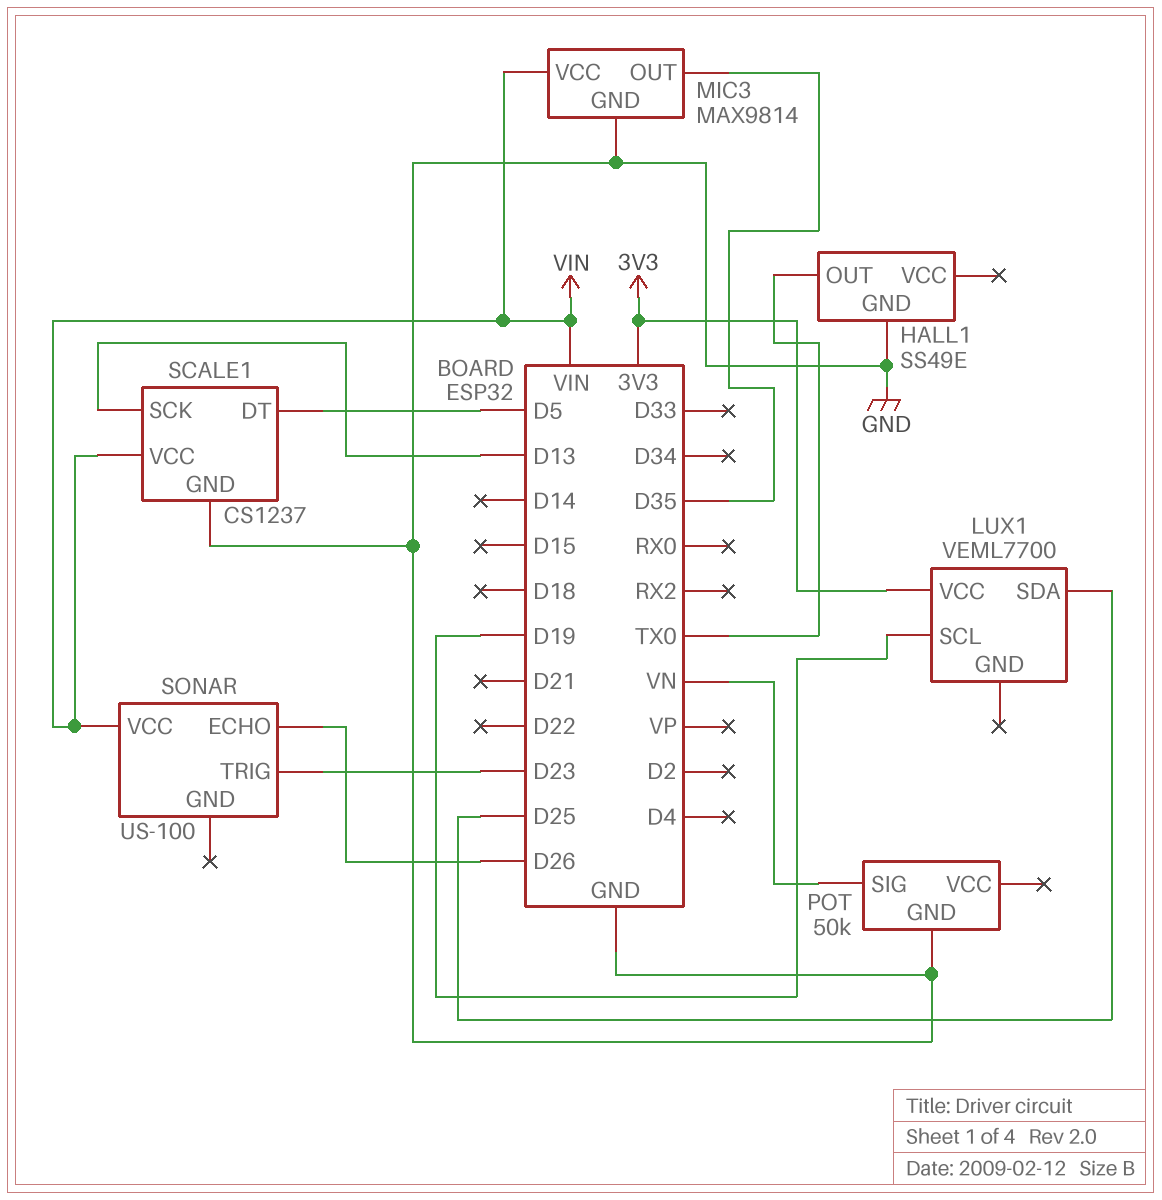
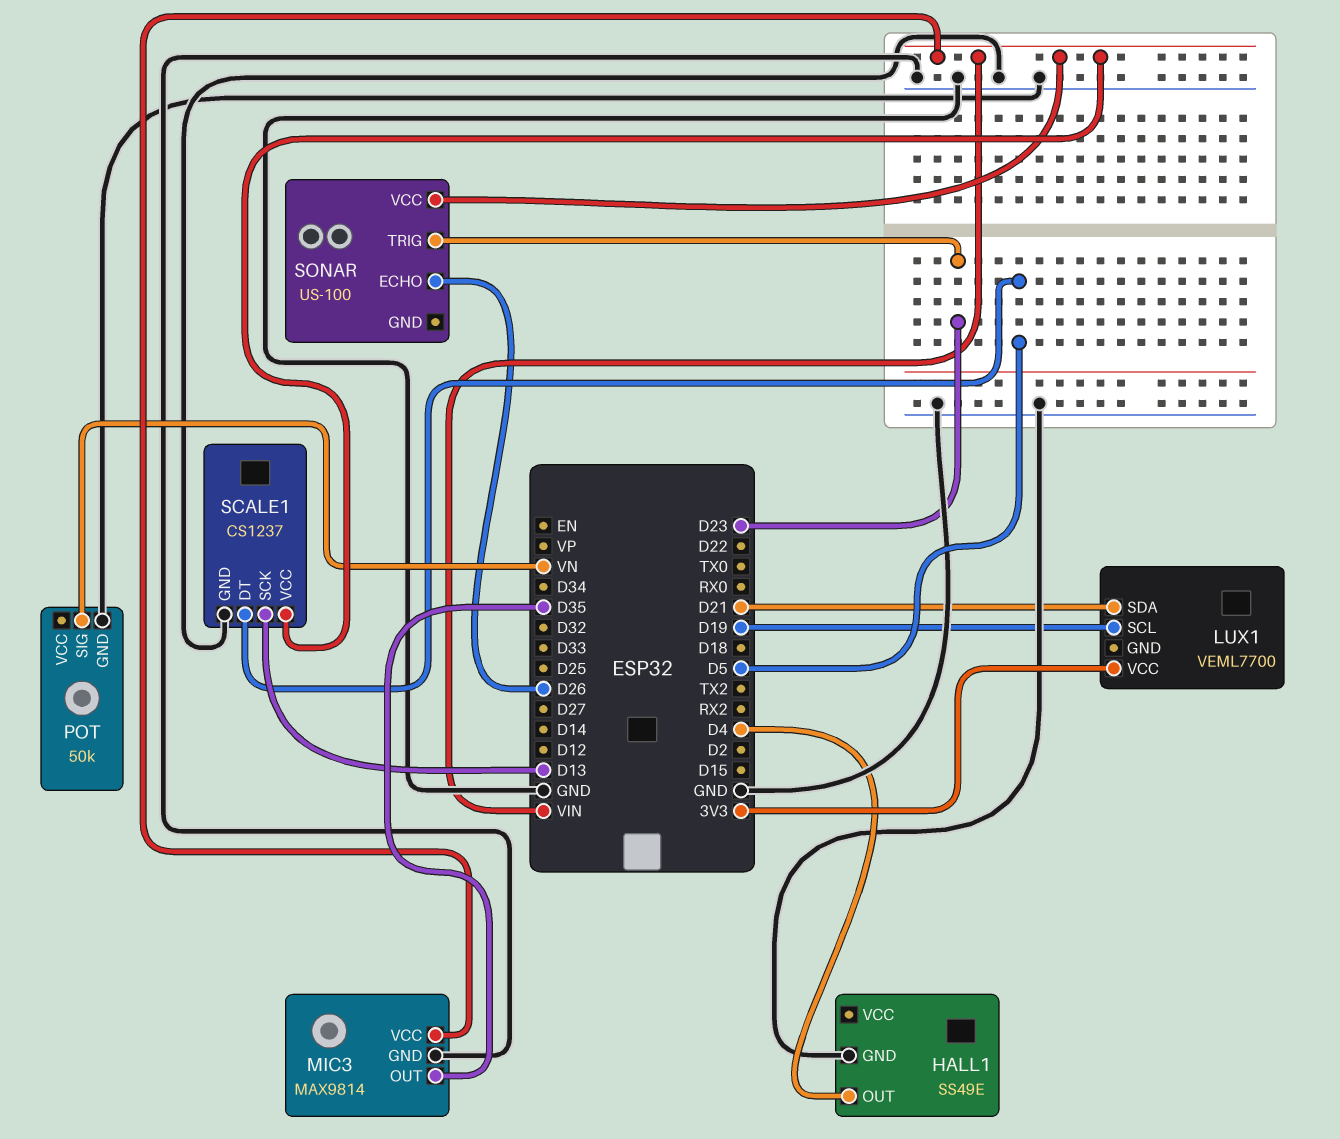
HALL1 pin OUT: TX0 -> D4
LUX1 pin SDA: D25 -> D21

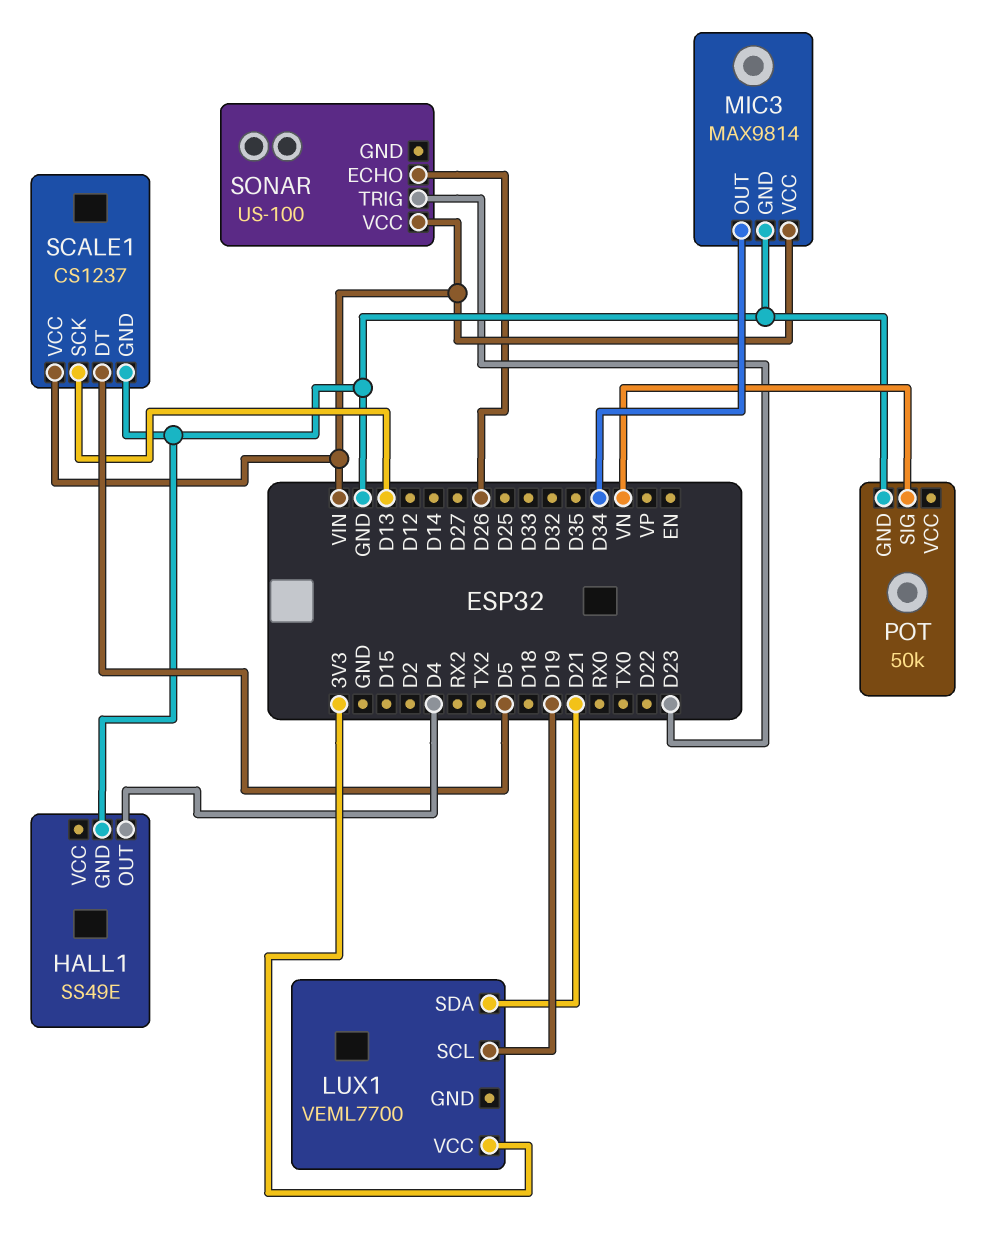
MIC3 pin OUT: D35 -> D34

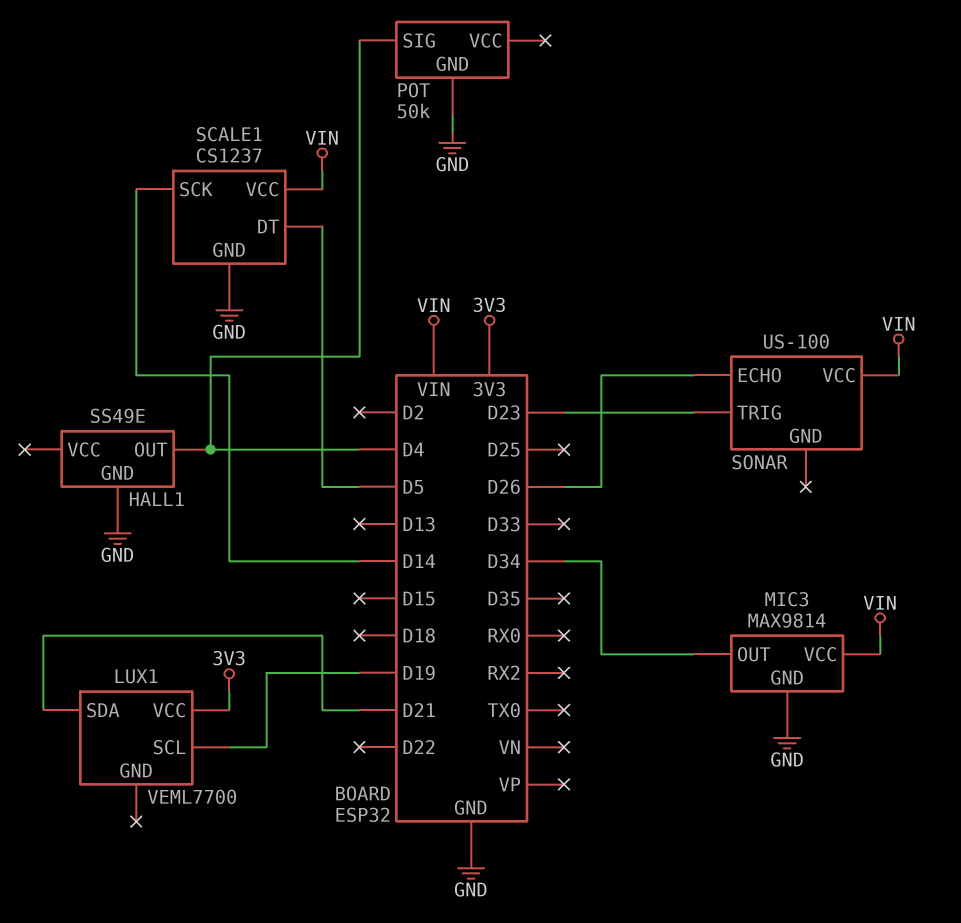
POT pin SIG: VN -> D4
SCALE1 pin SCK: D13 -> D14

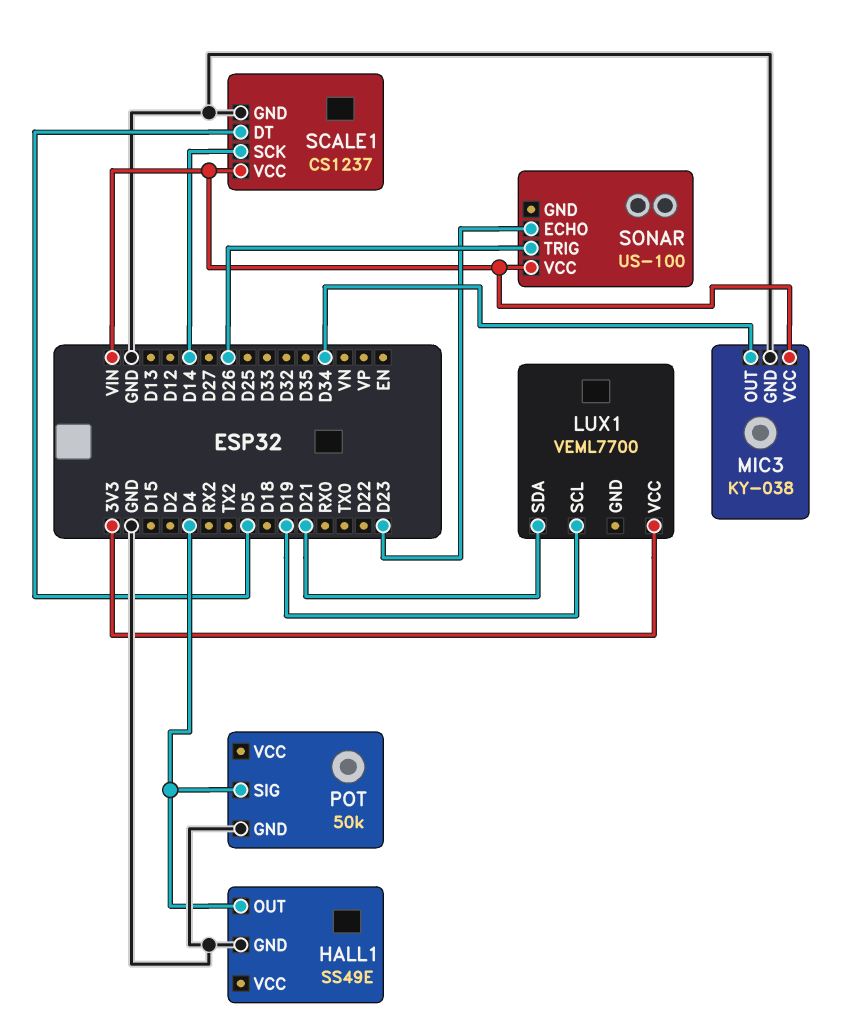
MIC3: MAX9814 -> KY-038
SONAR pin ECHO: D26 -> D23
SONAR pin TRIG: D23 -> D26

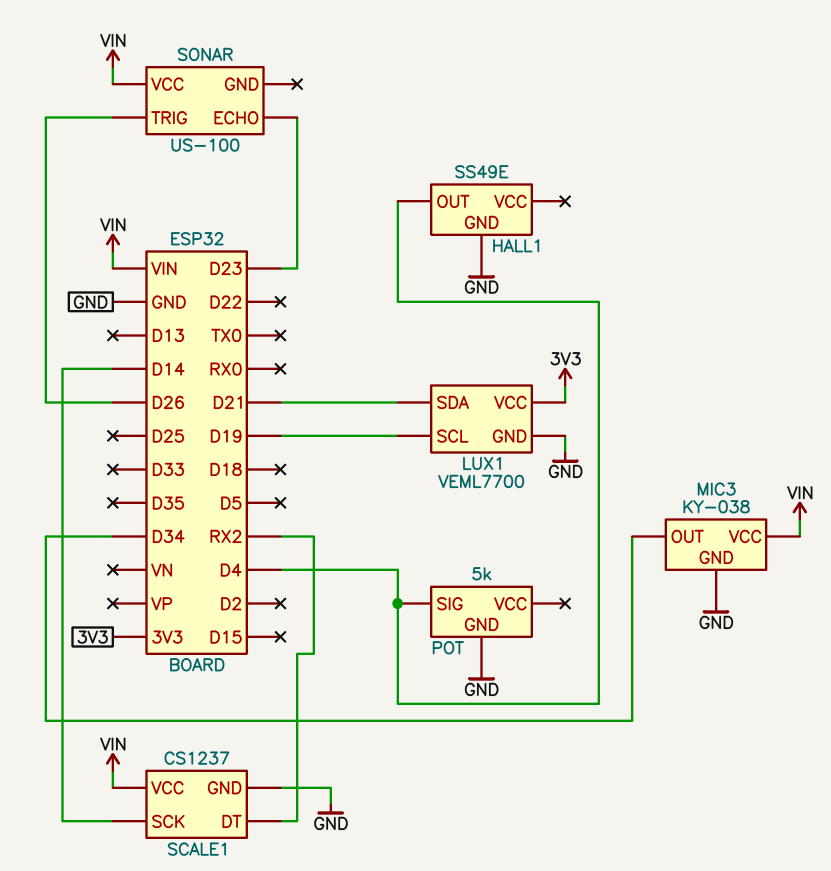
LUX1 pin GND: none -> GND
POT: 50k -> 5k
SCALE1 pin DT: D5 -> RX2

